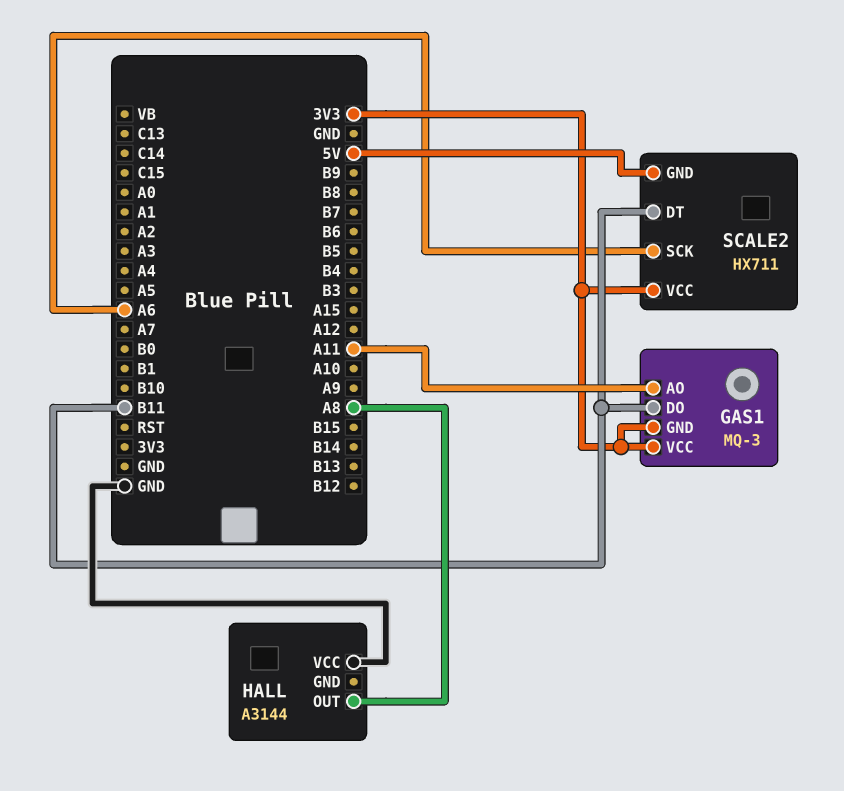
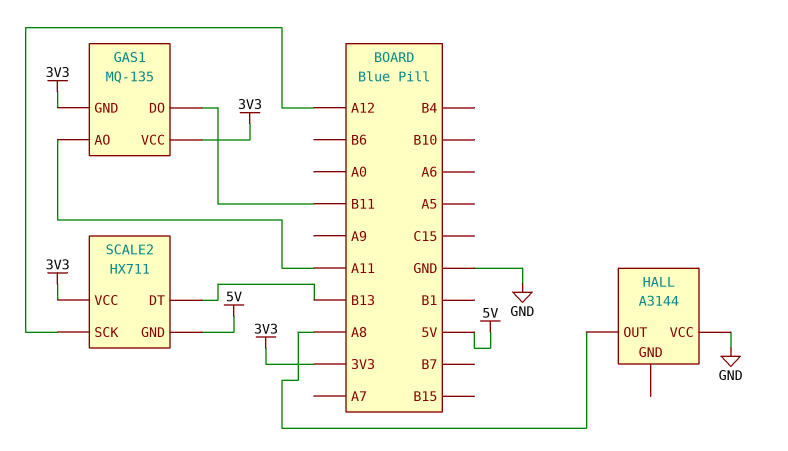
GAS1: MQ-3 -> MQ-135
SCALE2 pin DT: B11 -> B13
SCALE2 pin SCK: A6 -> A12

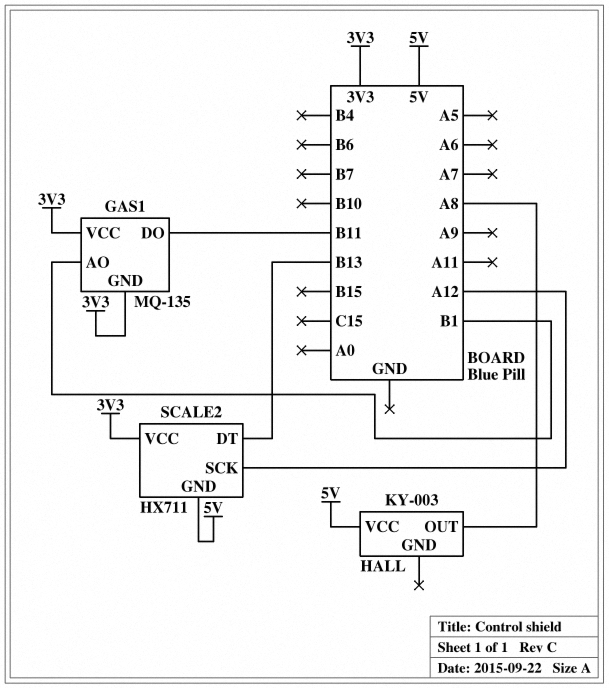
GAS1 pin AO: A11 -> B1
HALL: A3144 -> KY-003
HALL pin VCC: GND -> 5V

